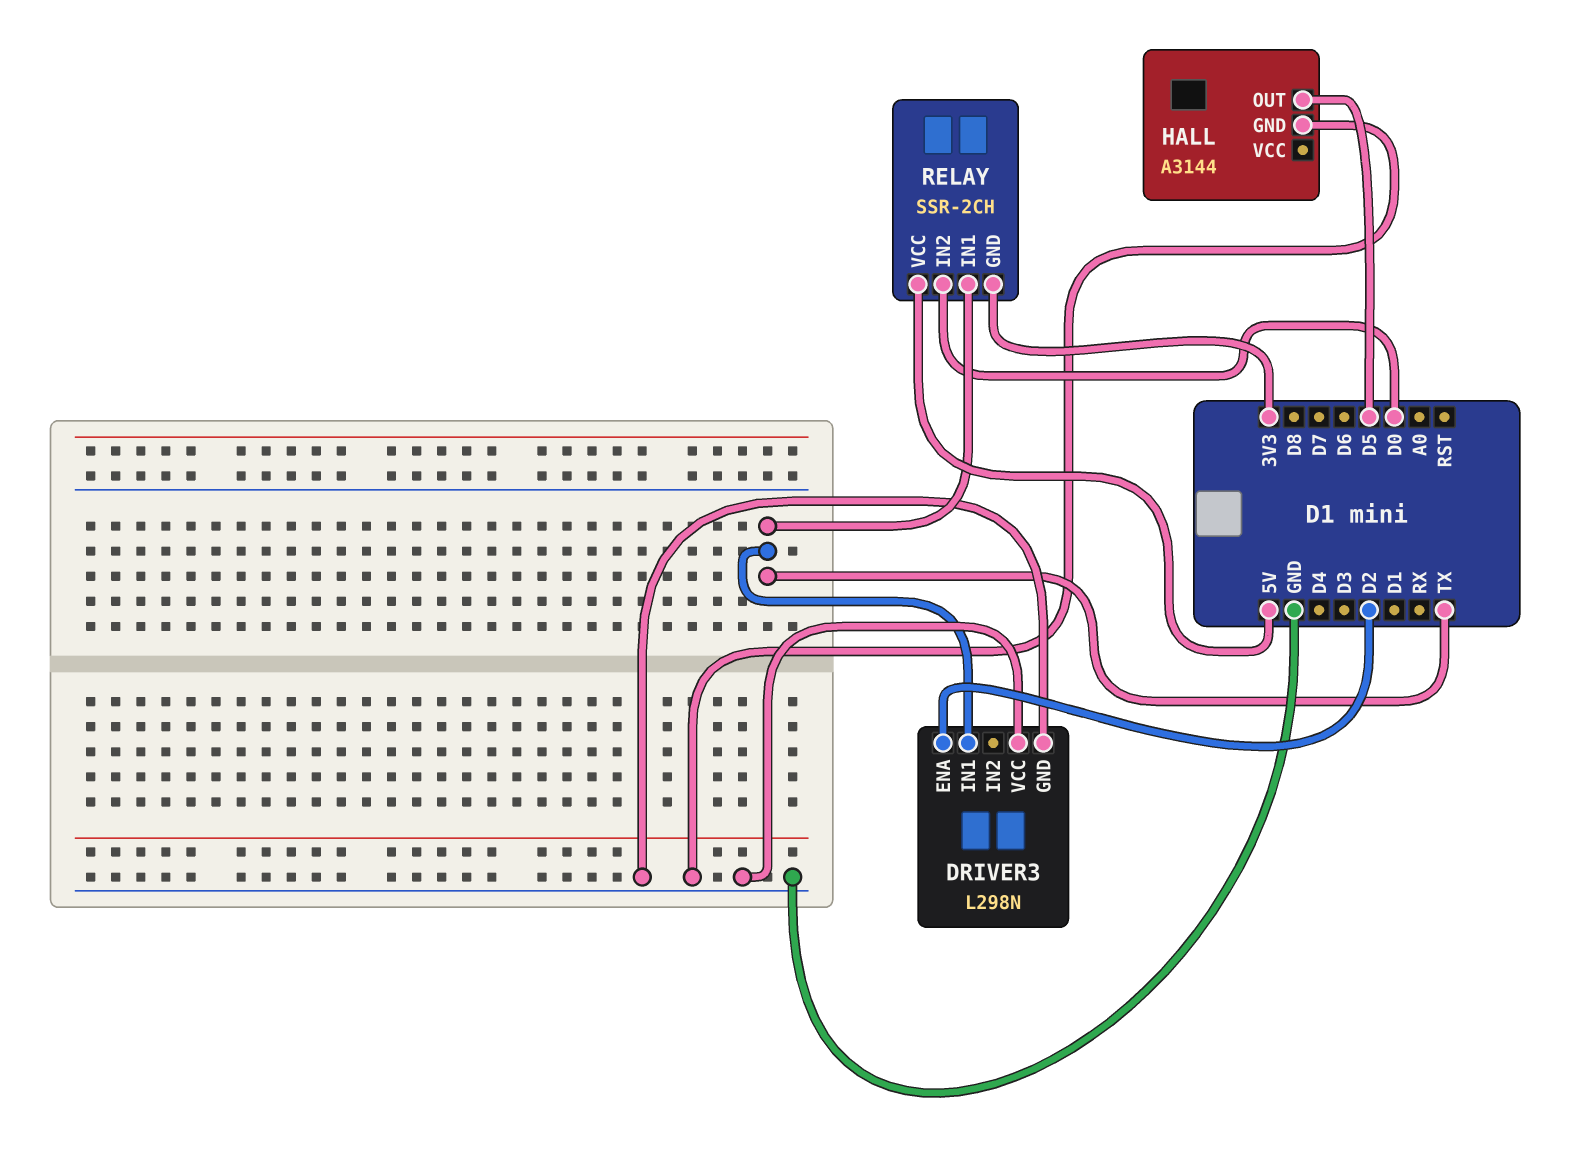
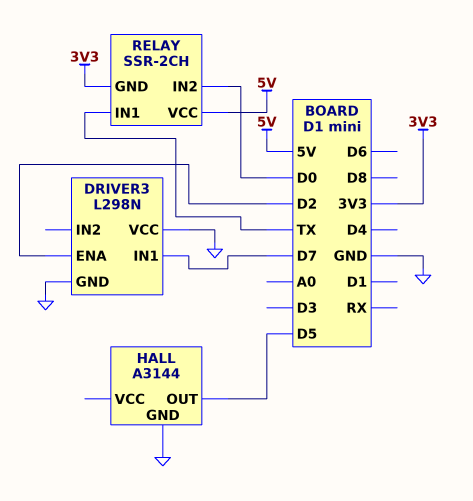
DRIVER3 pin IN1: TX -> D7

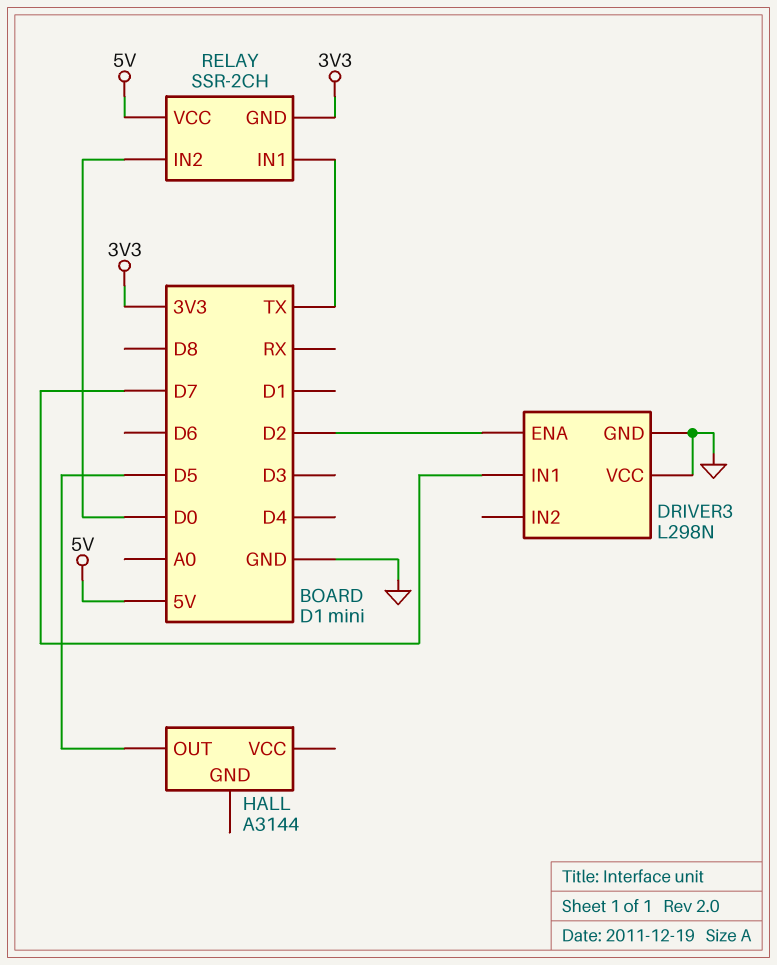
HALL pin GND: GND -> none

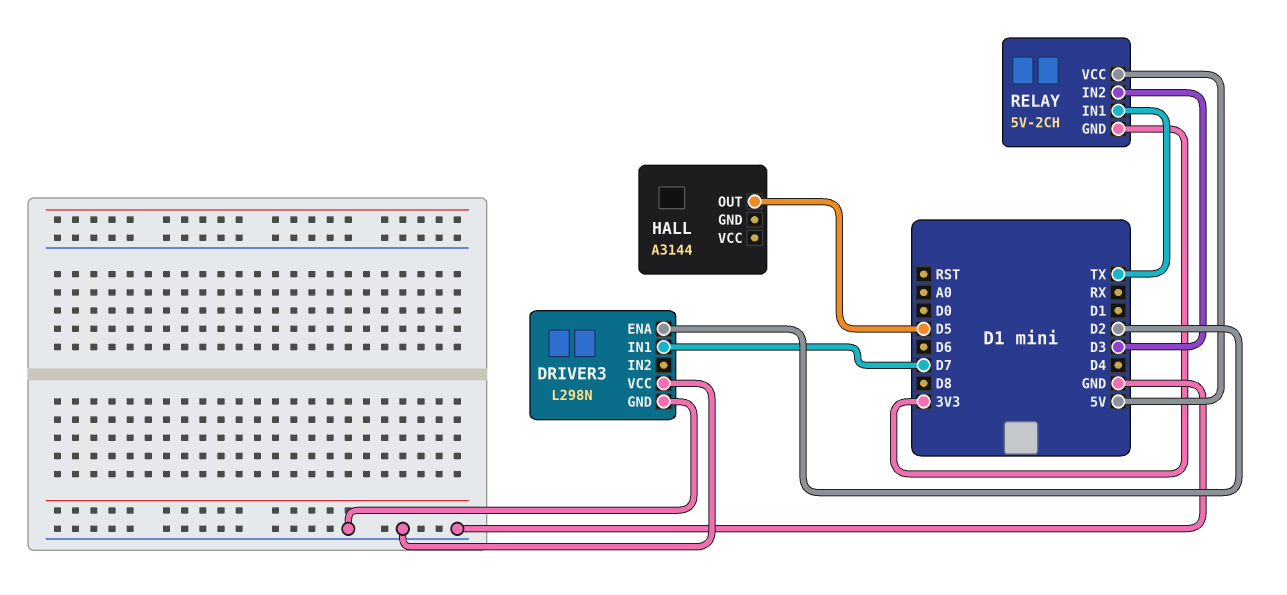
RELAY: SSR-2CH -> 5V-2CH
RELAY pin IN2: D0 -> D3

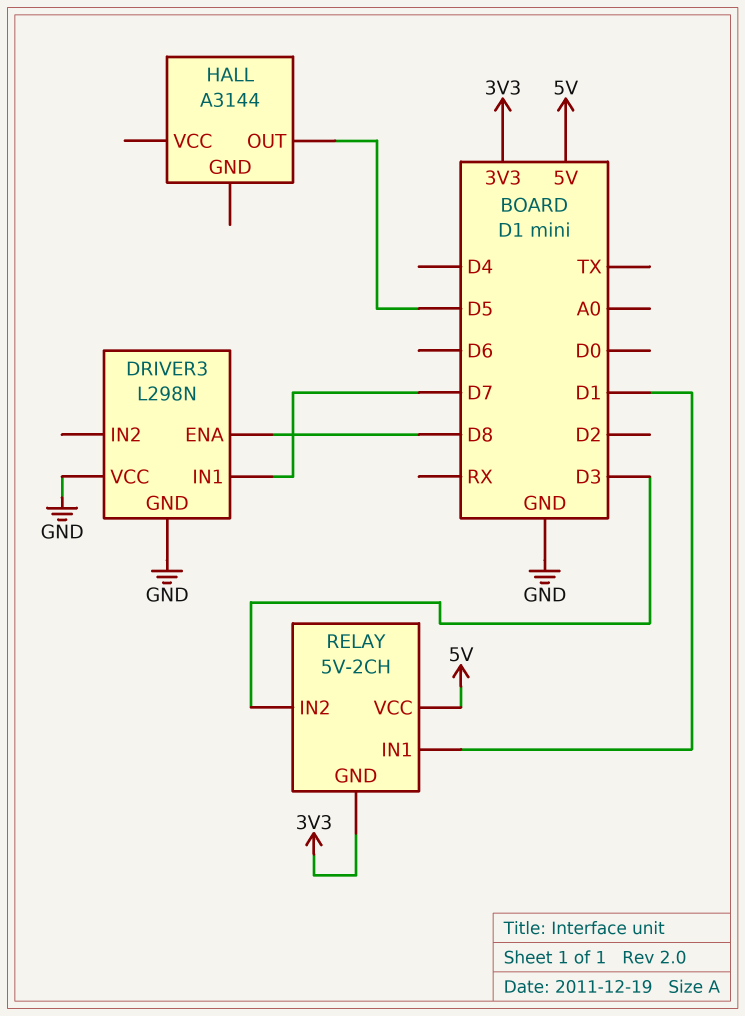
DRIVER3 pin ENA: D2 -> D8
RELAY pin IN1: TX -> D1

